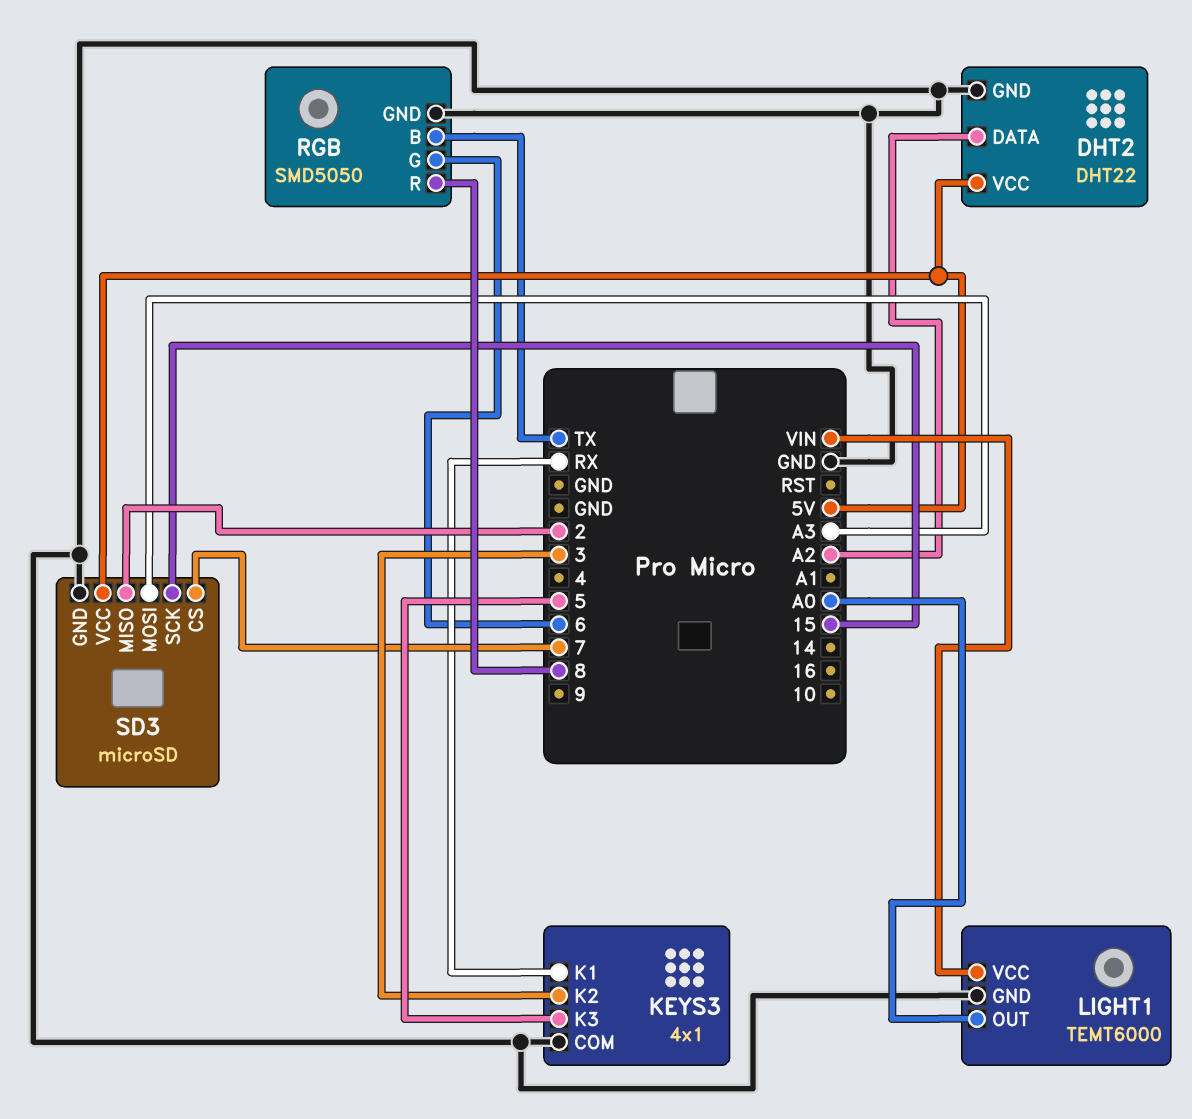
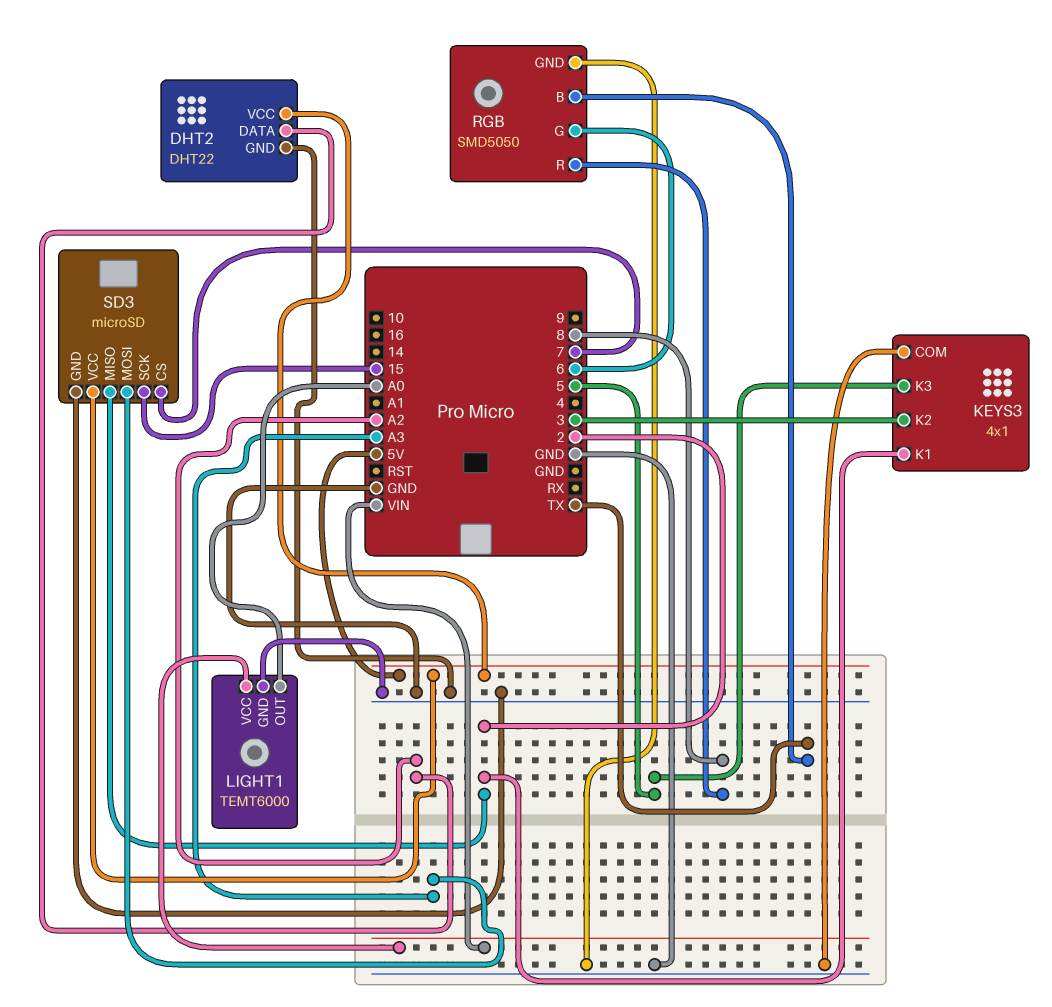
KEYS3 pin K1: RX -> 2

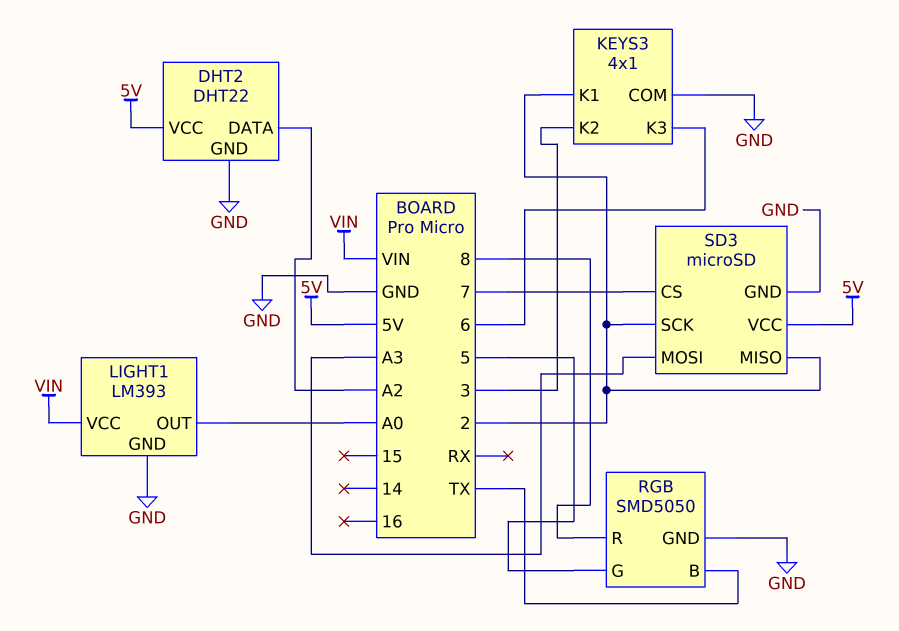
KEYS3 pin K3: 5 -> 6
LIGHT1: TEMT6000 -> LM393
RGB pin G: 6 -> 5
SD3 pin SCK: 15 -> 2

